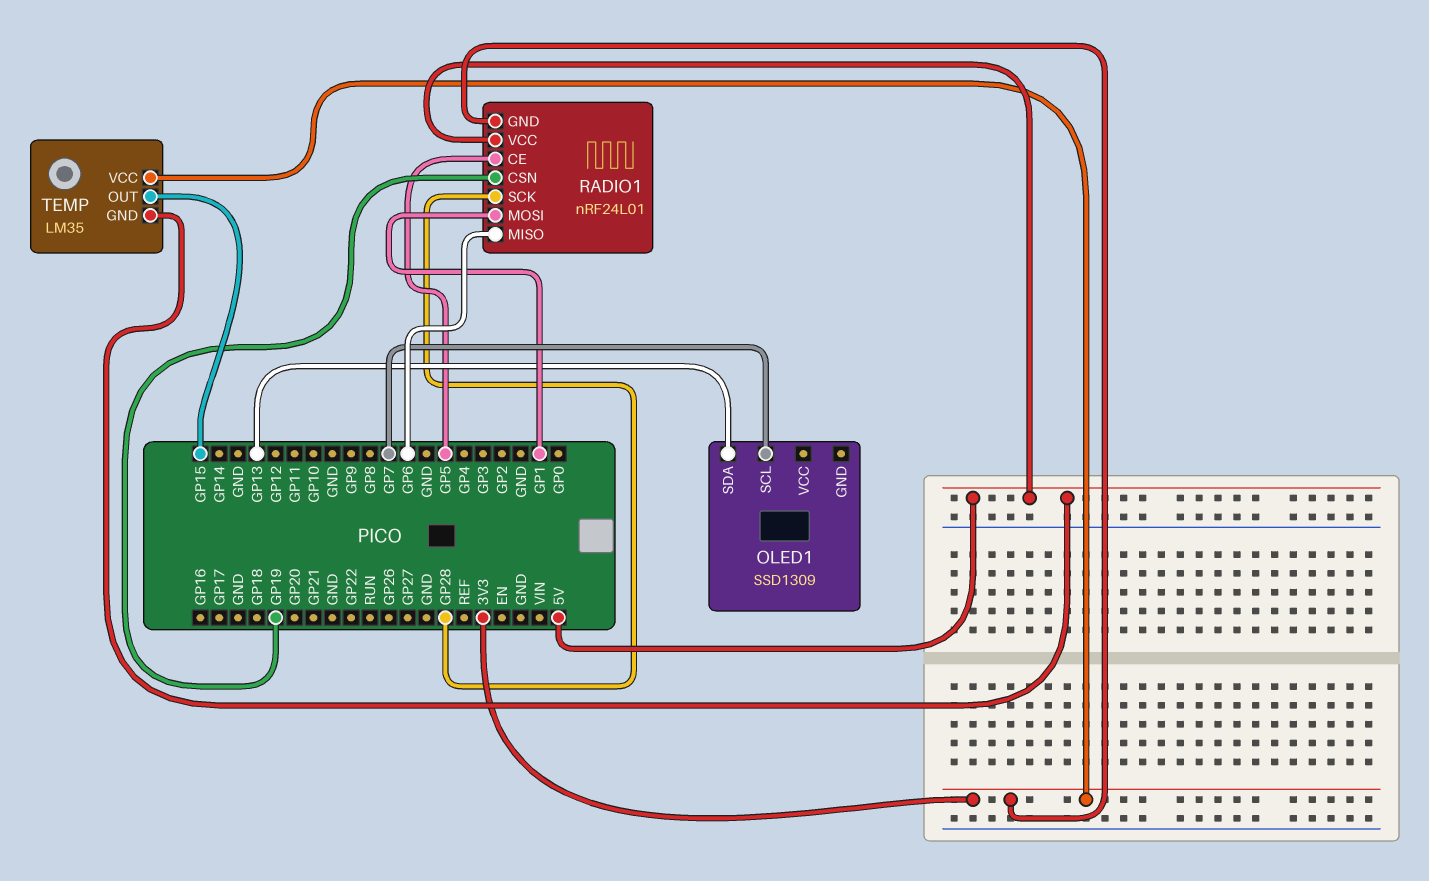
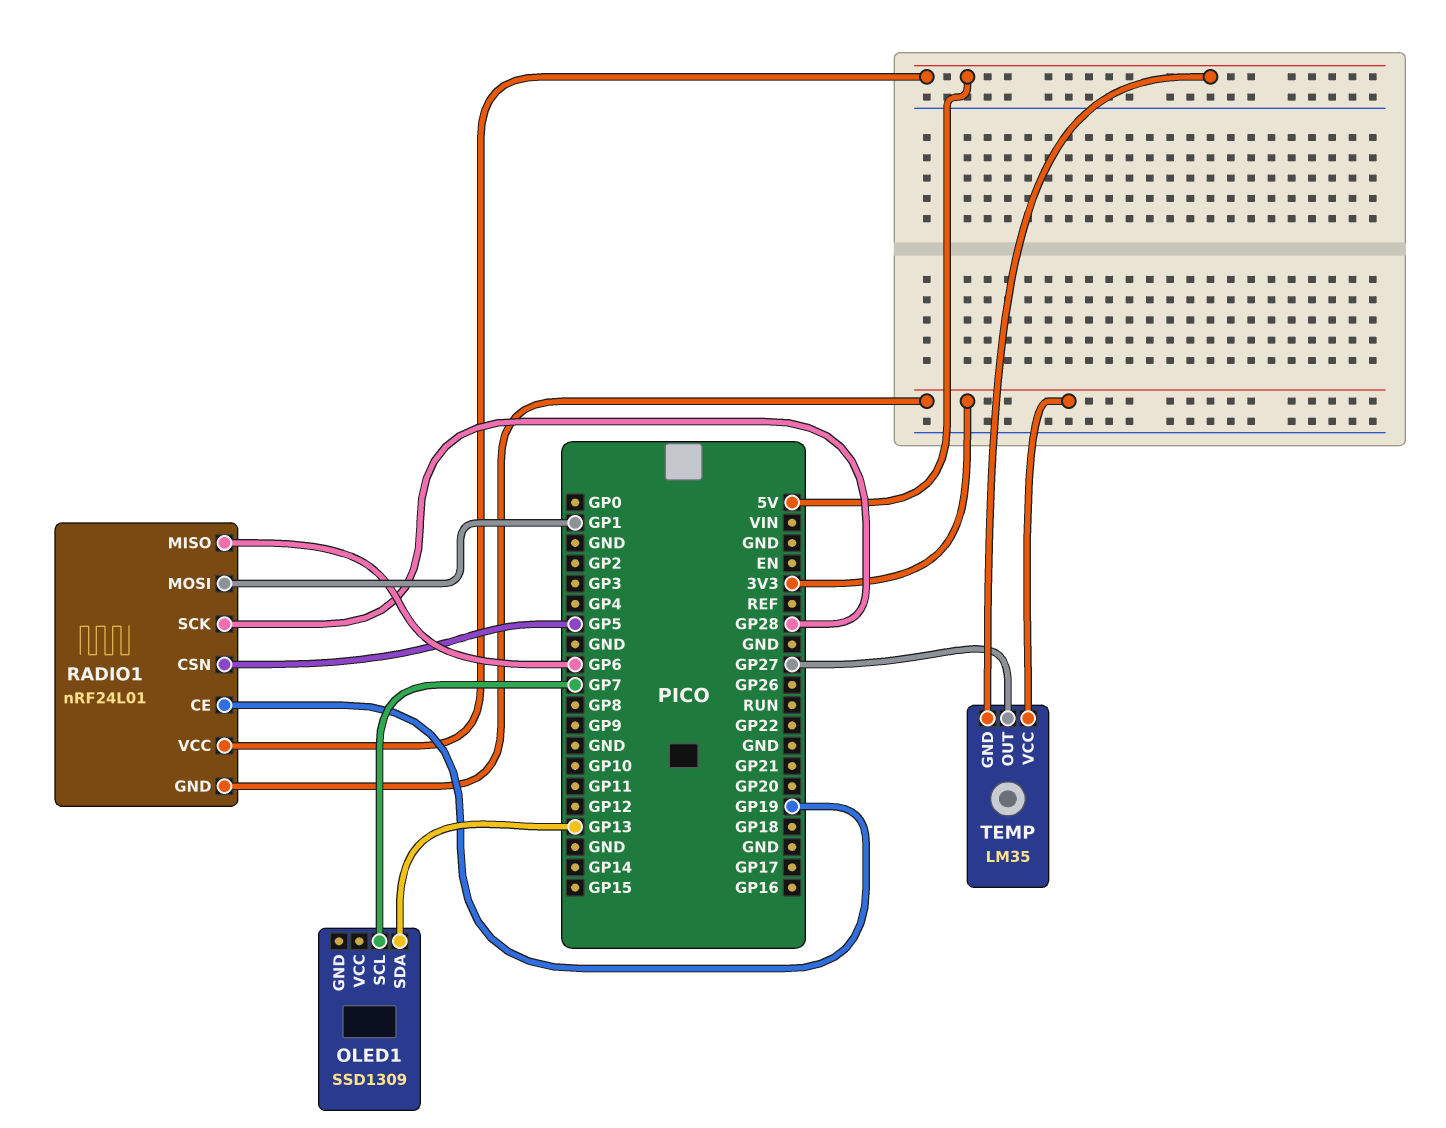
RADIO1 pin CE: GP5 -> GP19
RADIO1 pin CSN: GP19 -> GP5
TEMP pin OUT: GP15 -> GP27

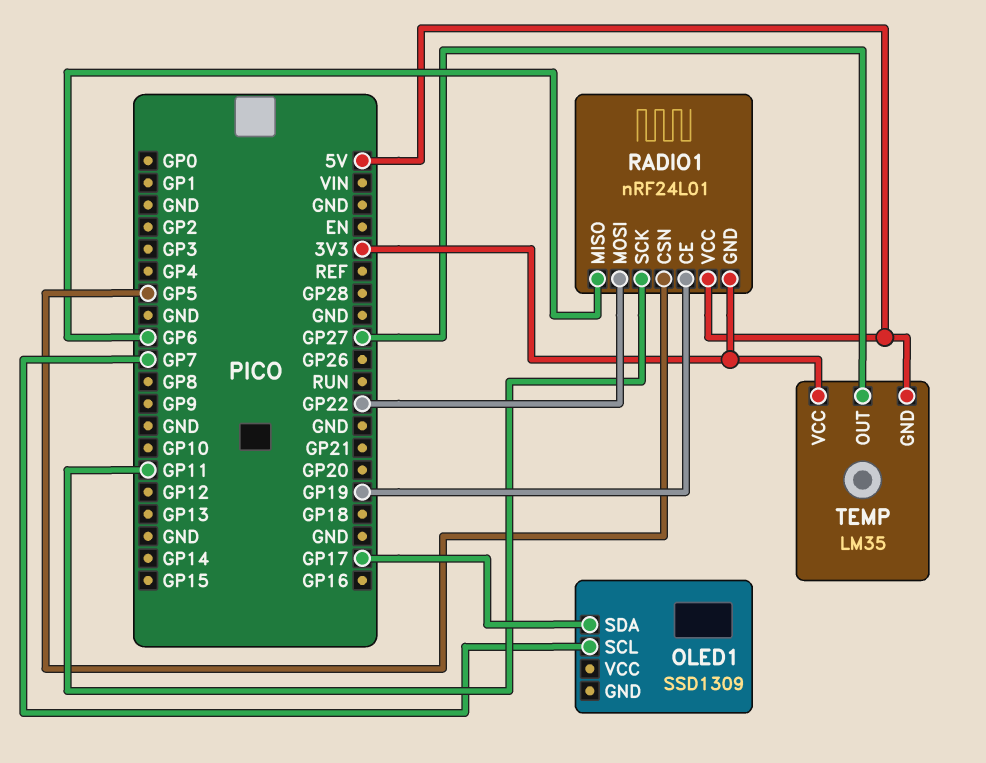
OLED1 pin SDA: GP13 -> GP17
RADIO1 pin MOSI: GP1 -> GP22
RADIO1 pin SCK: GP28 -> GP11

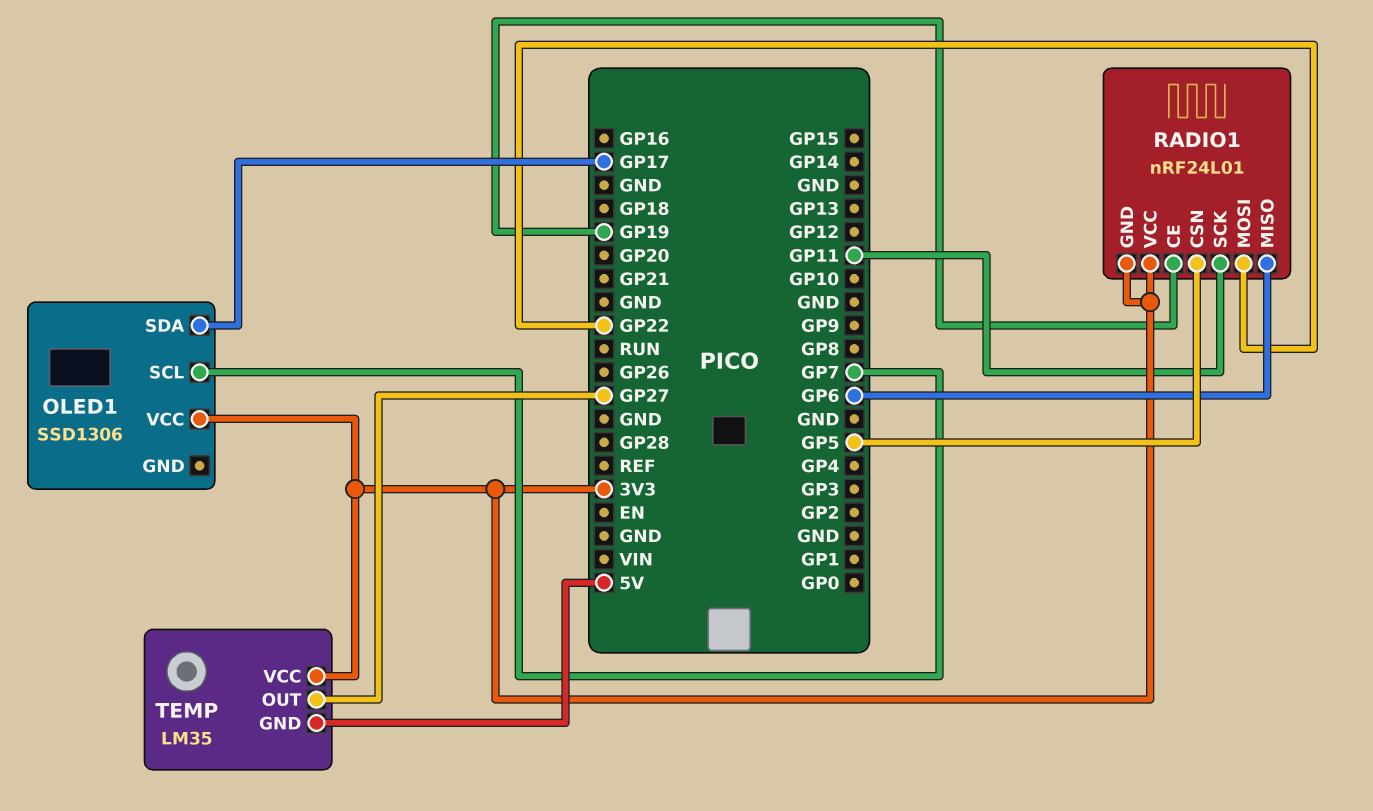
OLED1: SSD1309 -> SSD1306
OLED1 pin VCC: none -> 3V3
RADIO1 pin VCC: 5V -> 3V3

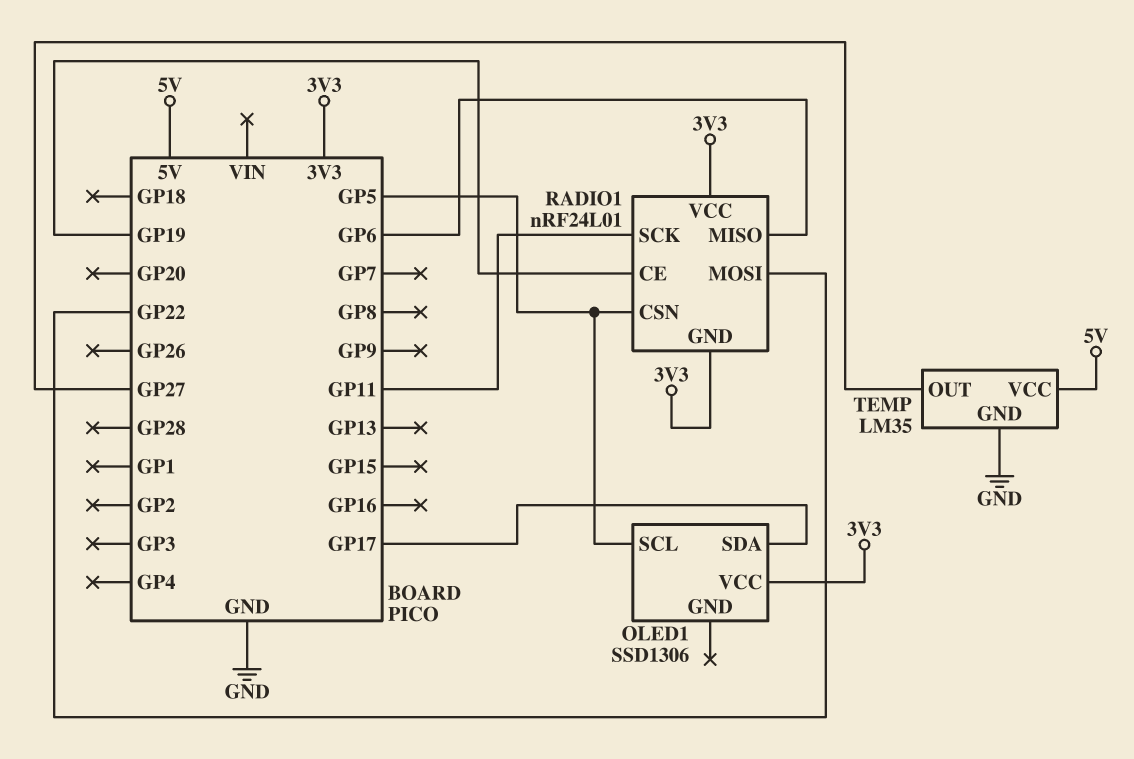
OLED1 pin SCL: GP7 -> GP5
TEMP pin GND: 5V -> GND
TEMP pin VCC: 3V3 -> 5V

